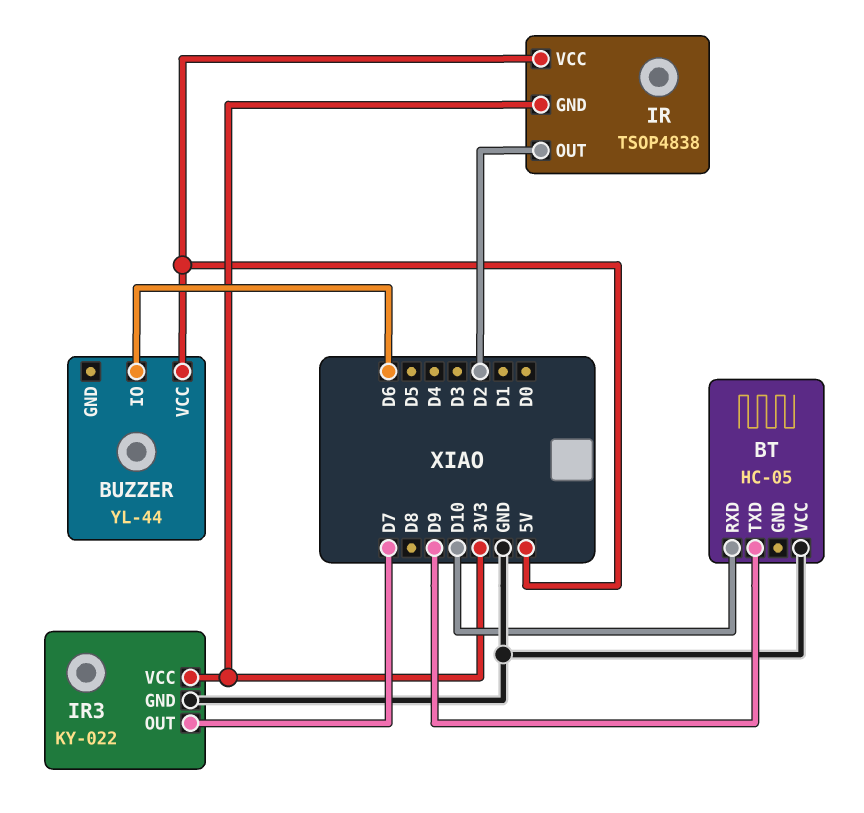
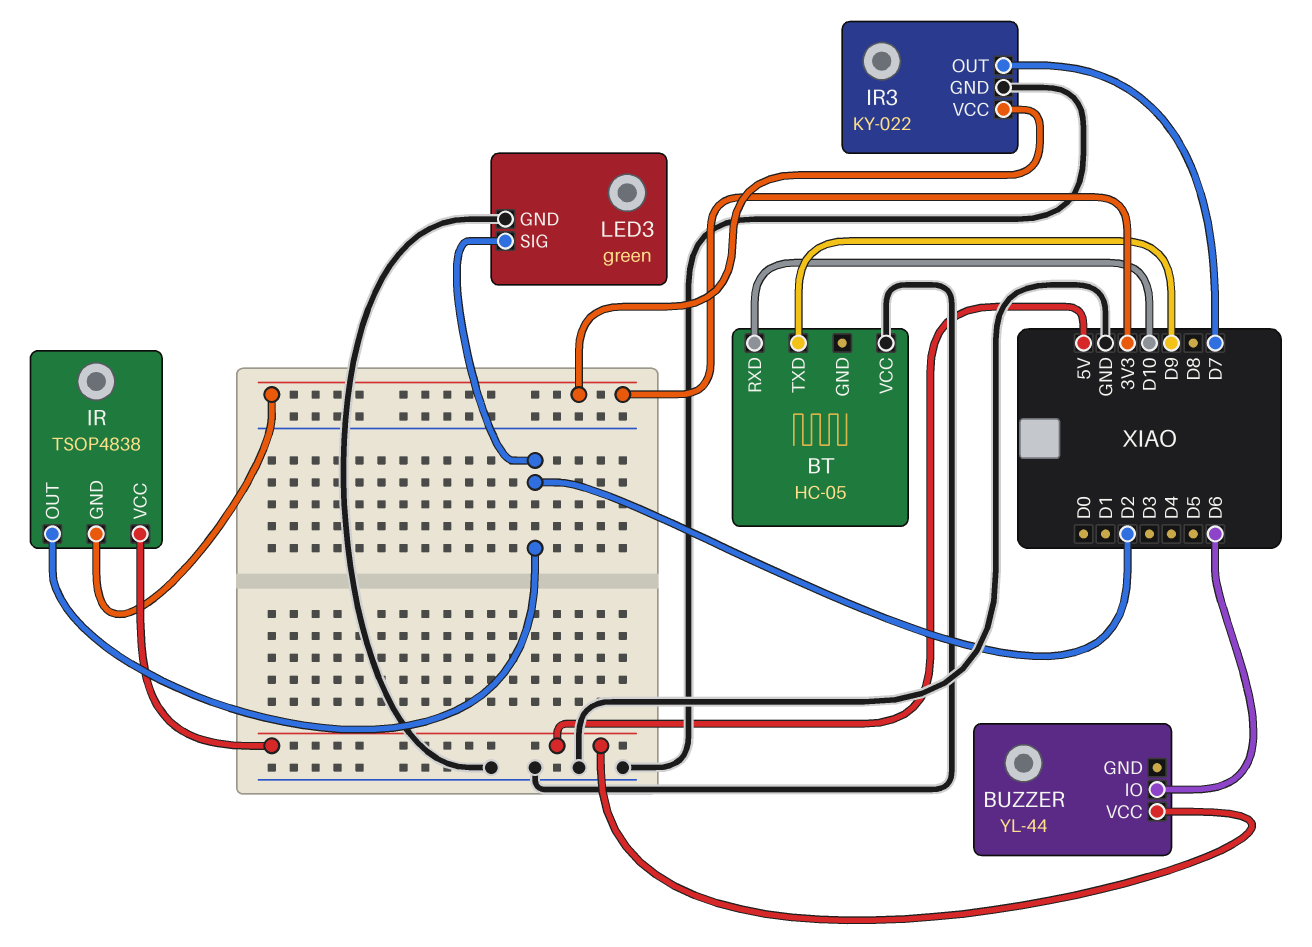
LED3: none -> green
LED3 pin GND: none -> GND
LED3 pin SIG: none -> D2

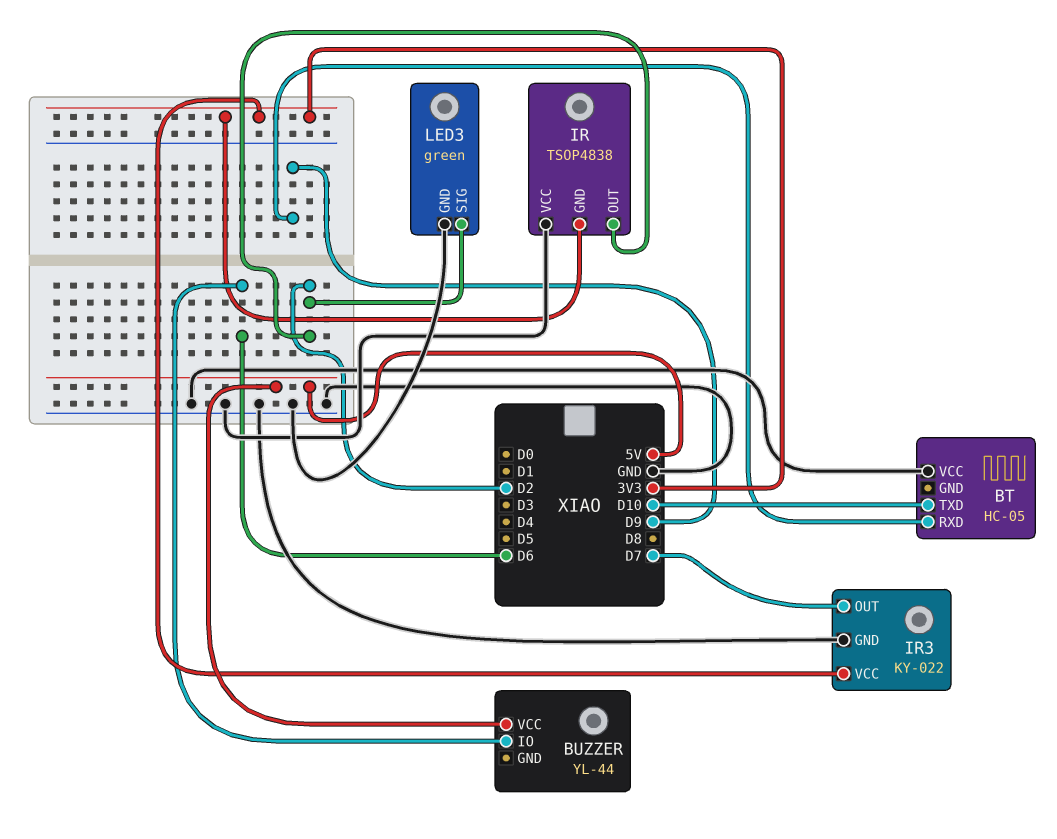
BT pin RXD: D10 -> D9
BT pin TXD: D9 -> D10
IR pin VCC: 5V -> GND

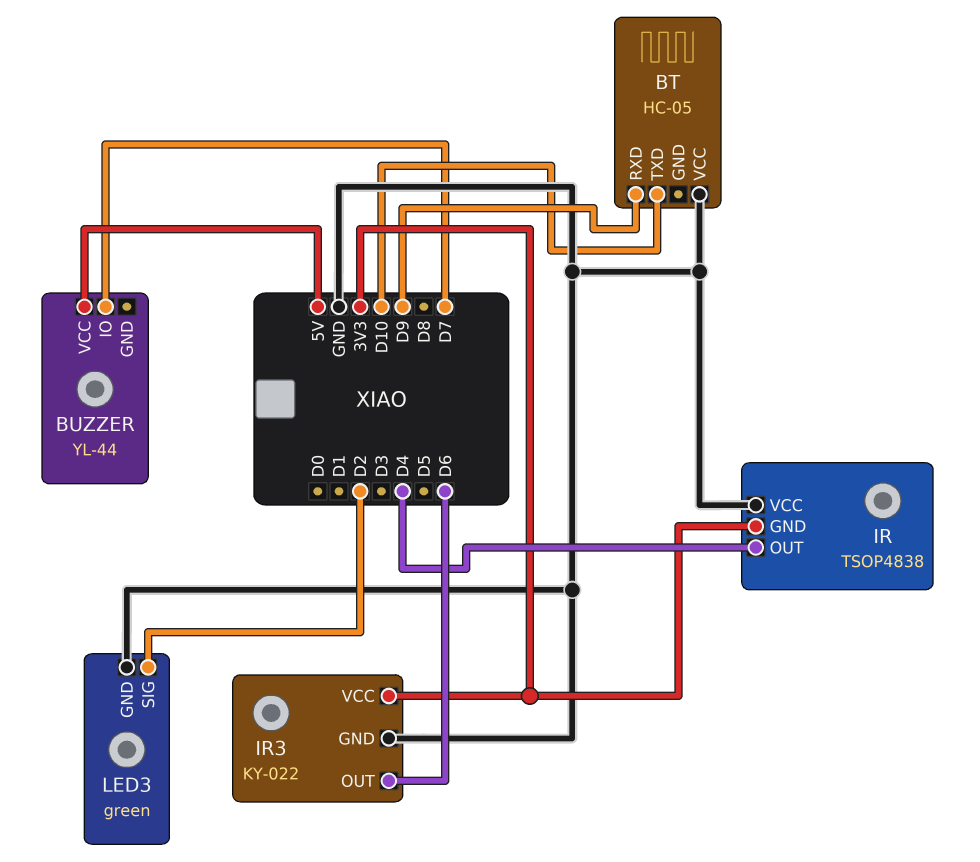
BUZZER pin IO: D6 -> D7
IR pin OUT: D2 -> D4
IR3 pin OUT: D7 -> D6

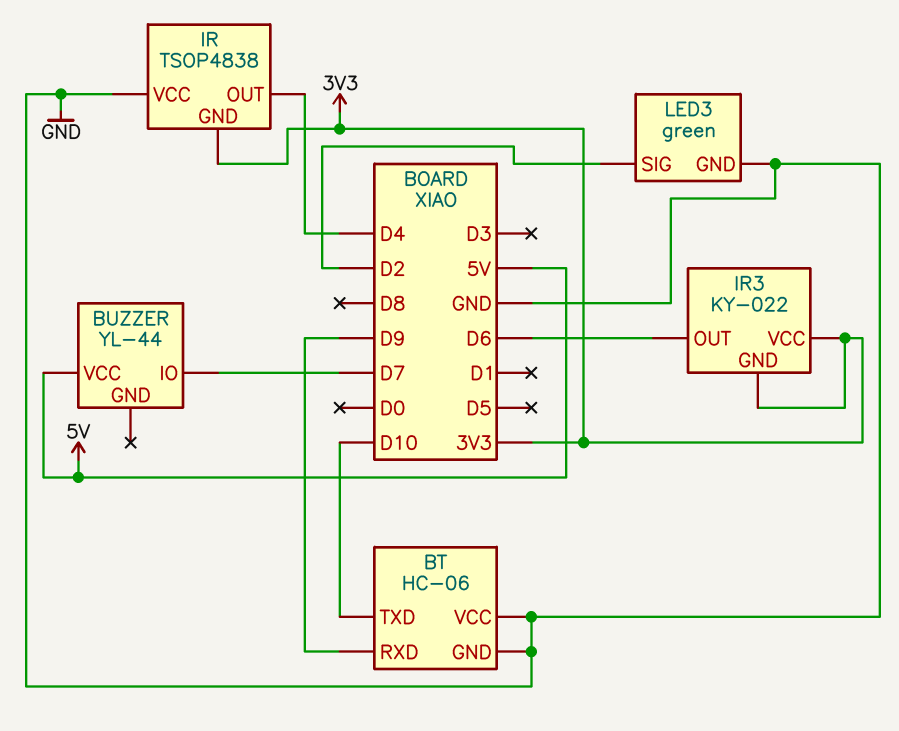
BT: HC-05 -> HC-06
BT pin GND: none -> GND
IR3 pin GND: GND -> 3V3

